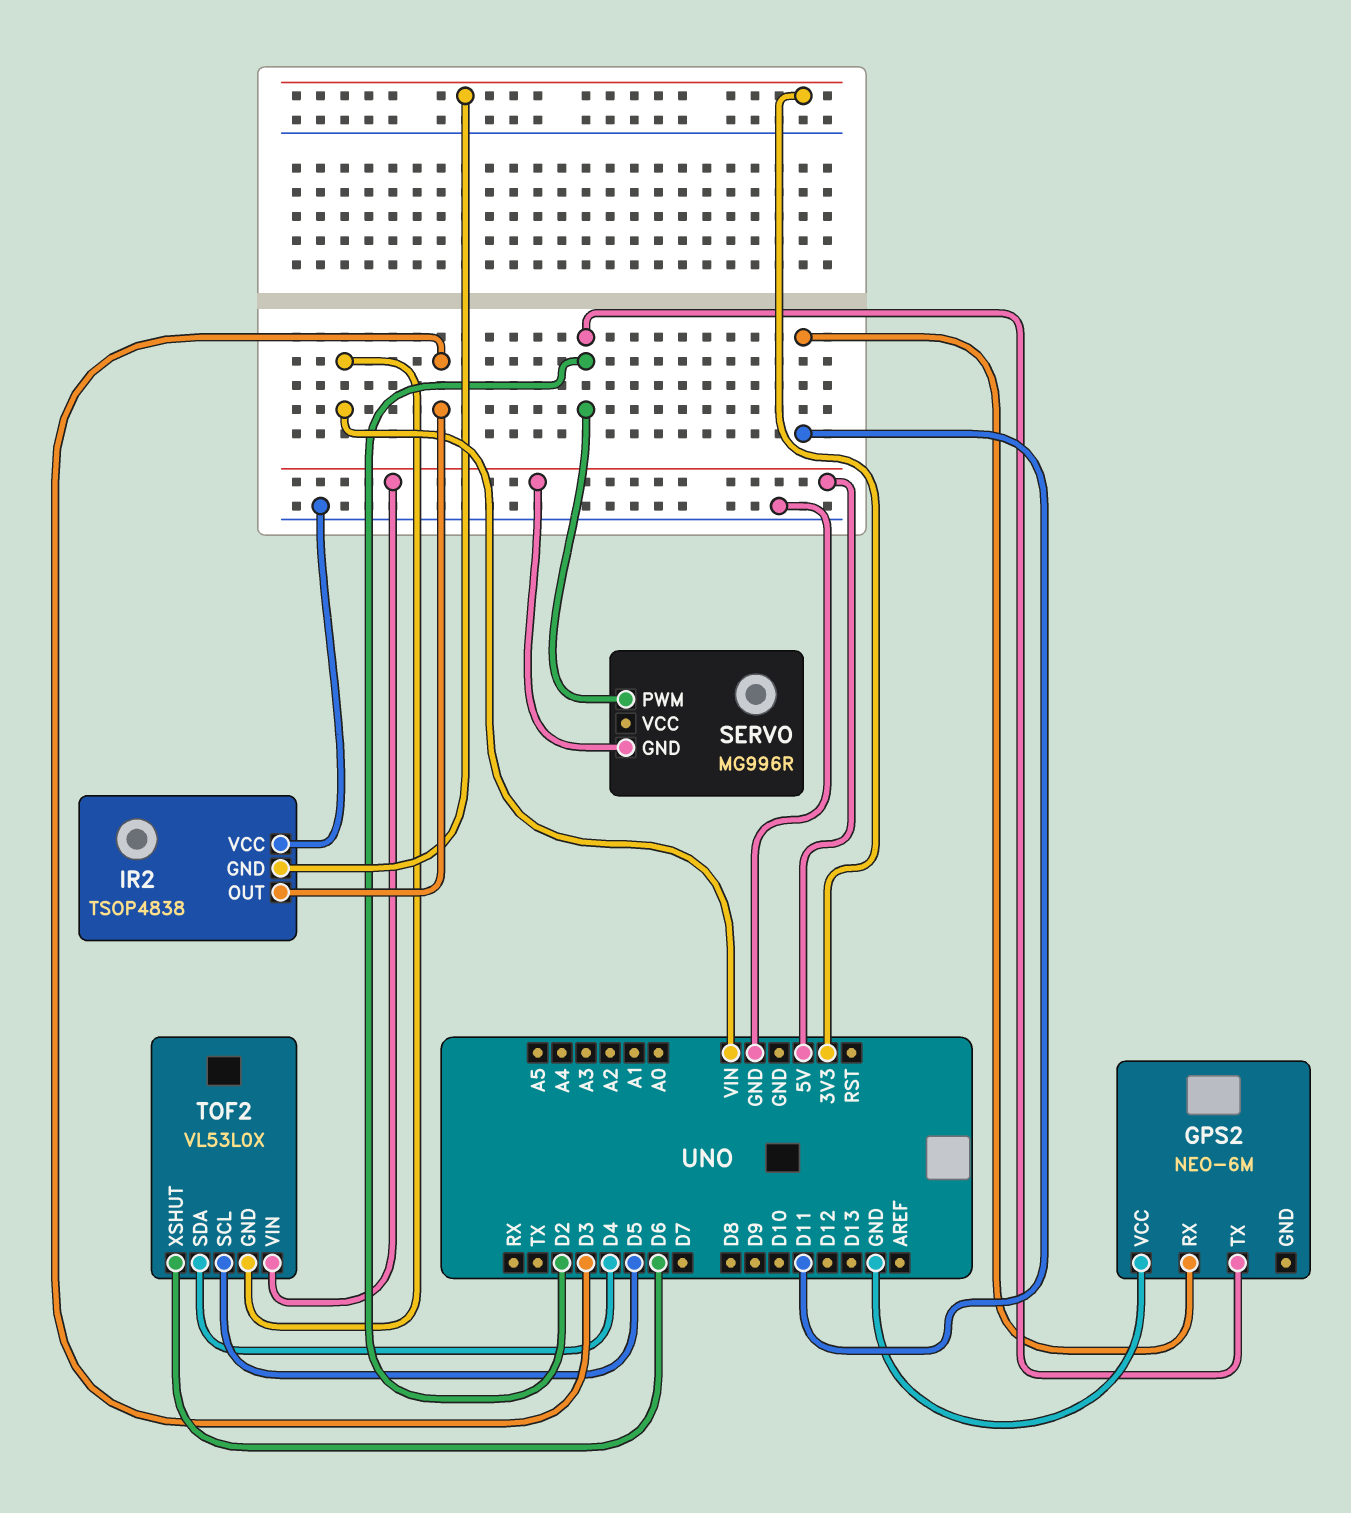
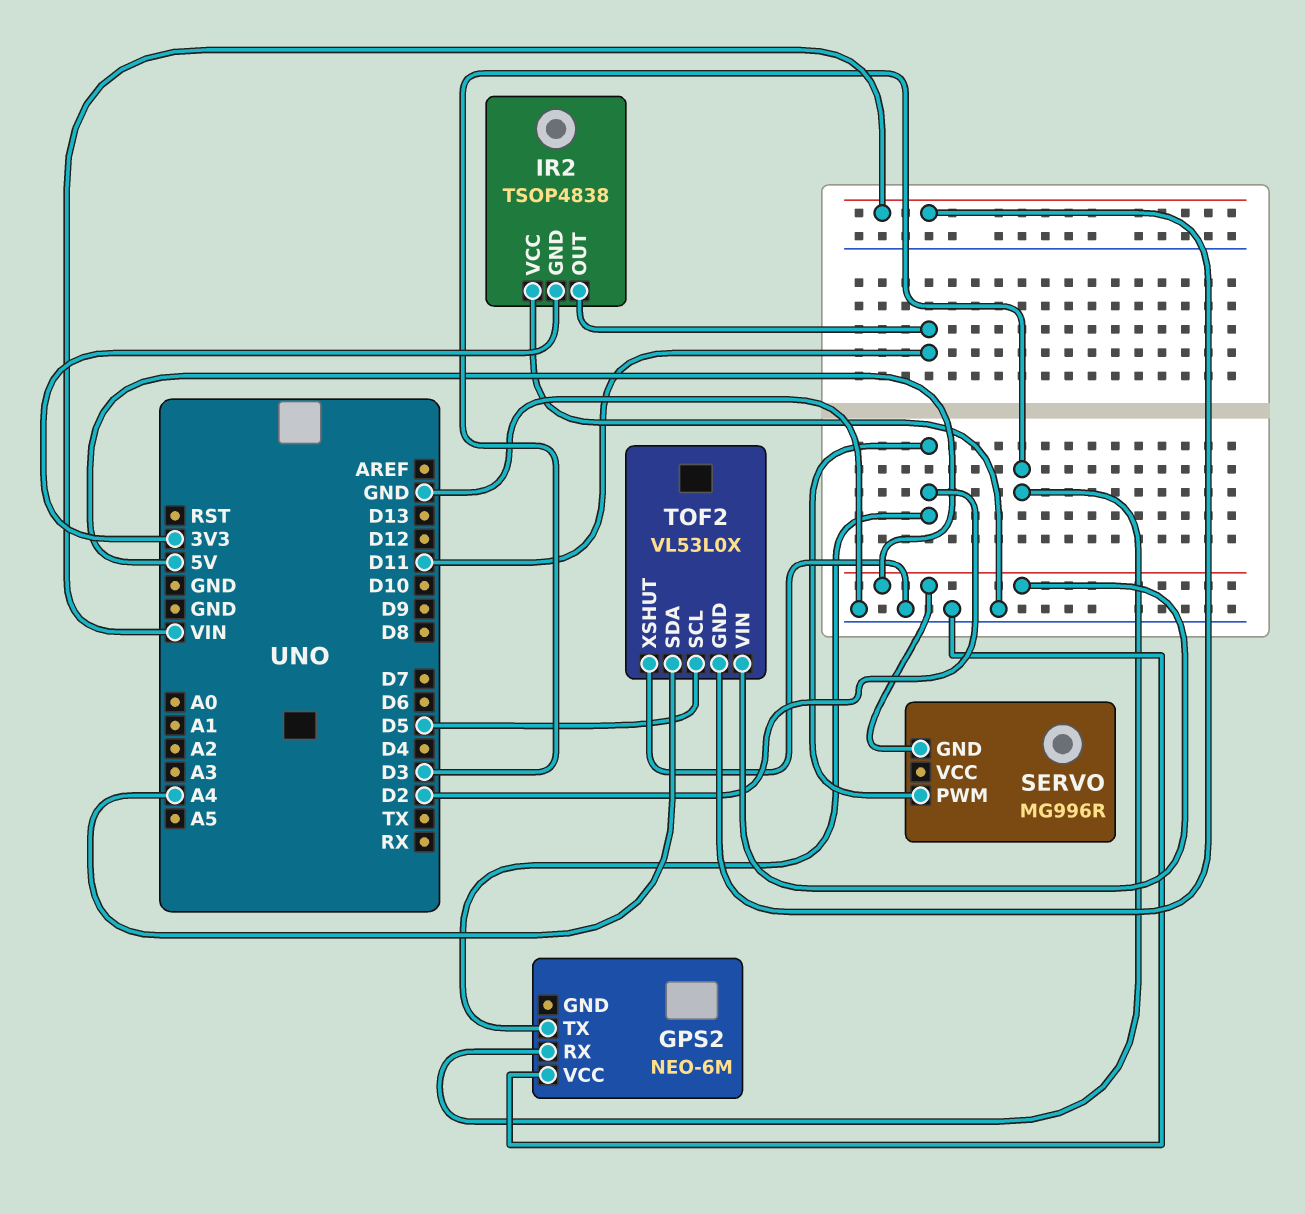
GPS2 pin RX: D11 -> D3
IR2 pin OUT: D3 -> D11
TOF2 pin SDA: D4 -> A4
TOF2 pin XSHUT: D6 -> GND

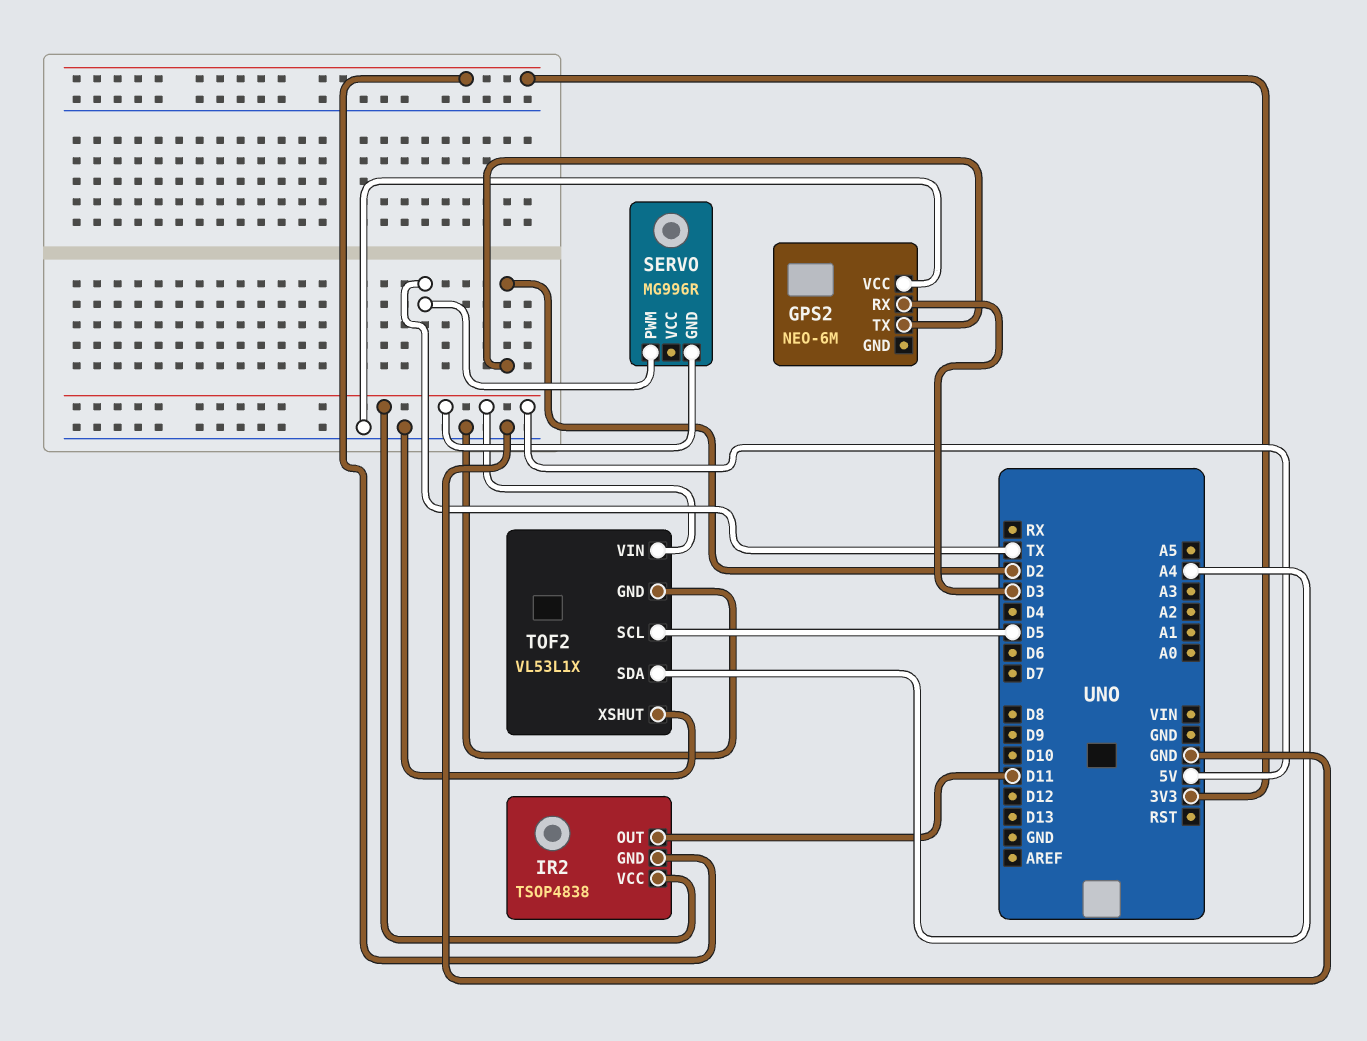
IR2 pin VCC: GND -> 5V
SERVO pin PWM: D2 -> TX
TOF2: VL53L0X -> VL53L1X
TOF2 pin GND: VIN -> GND

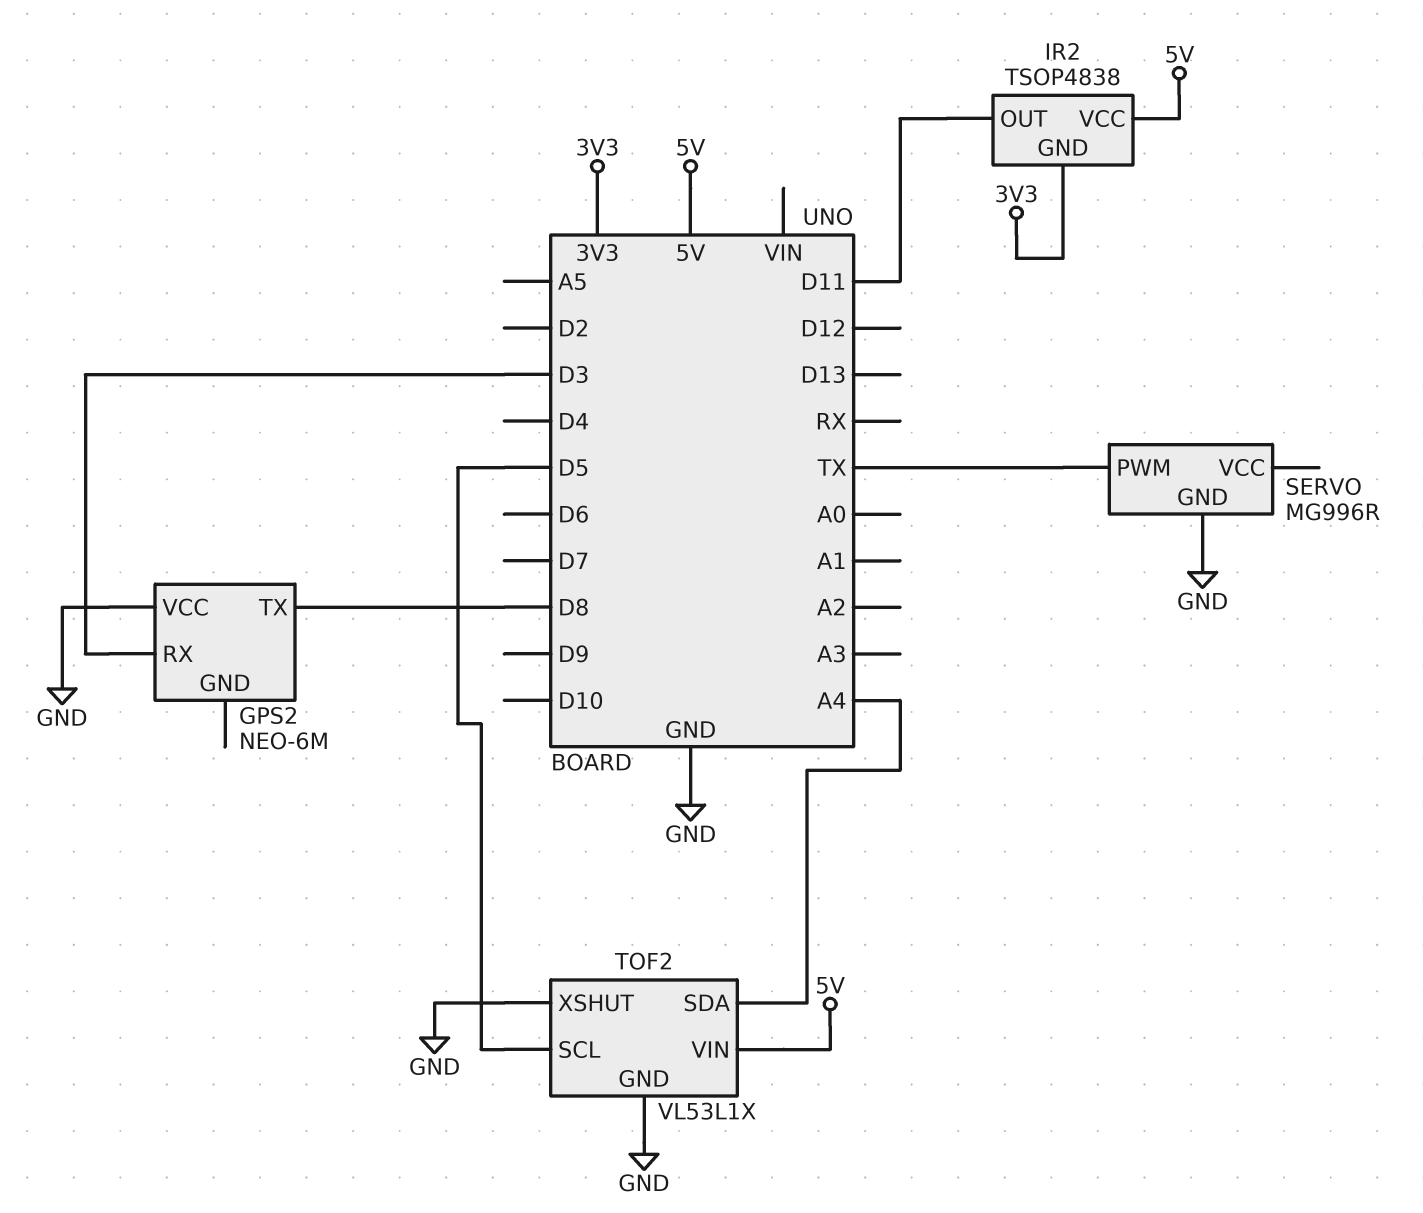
GPS2 pin TX: D2 -> D8
SERVO pin GND: 5V -> GND

